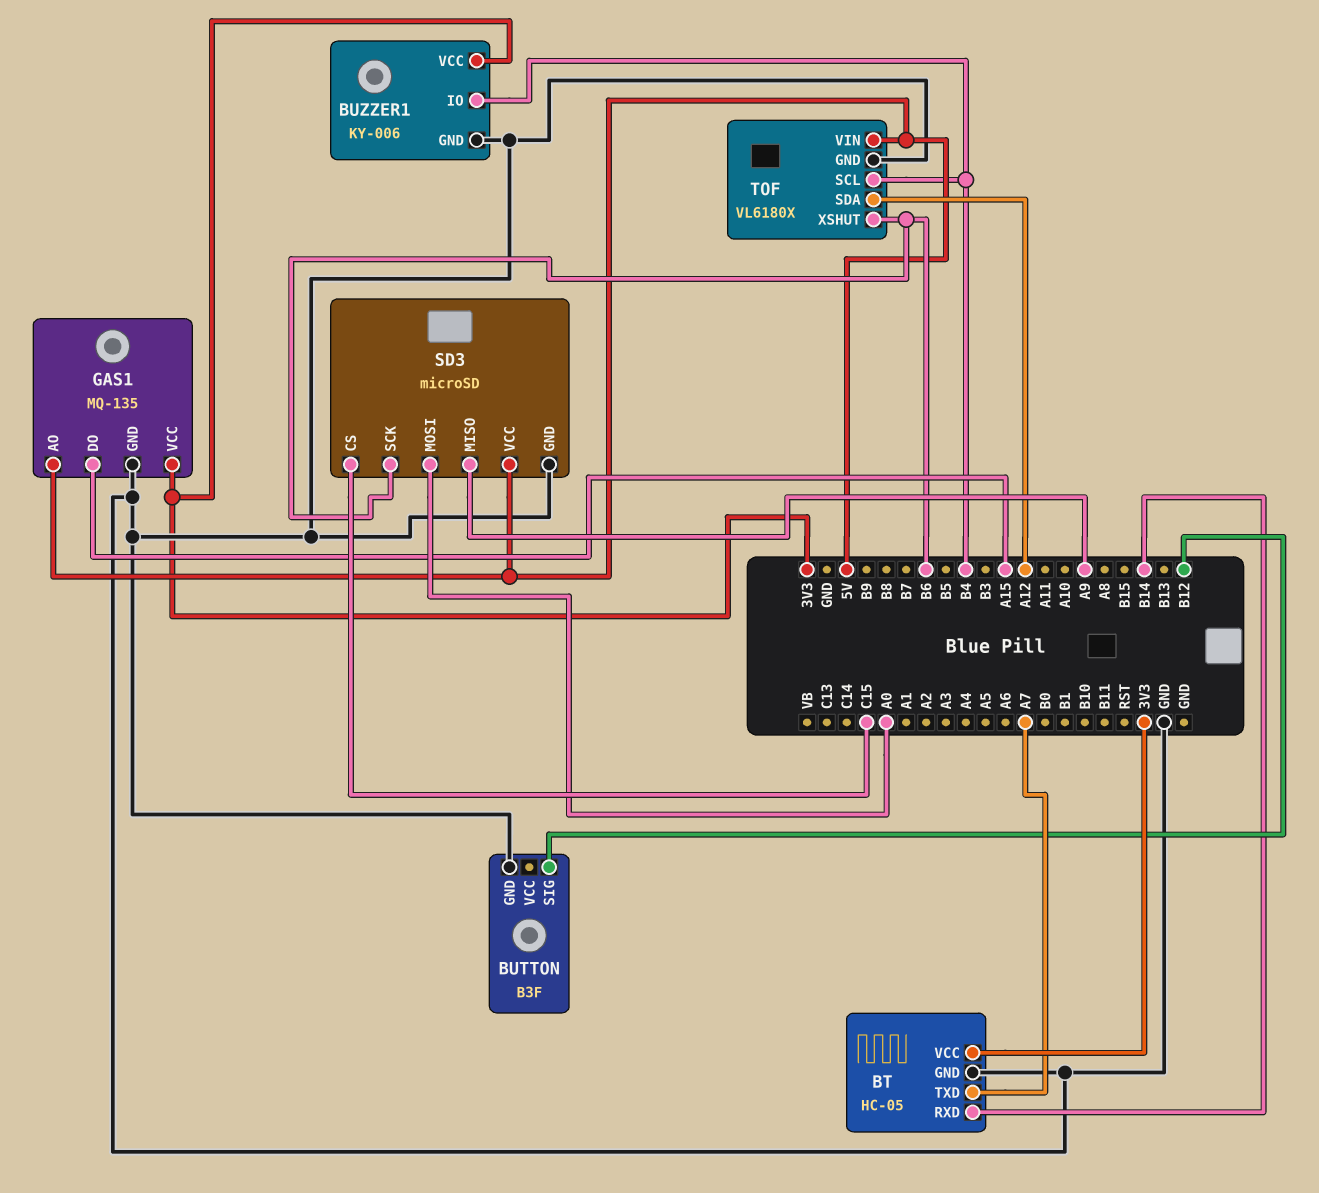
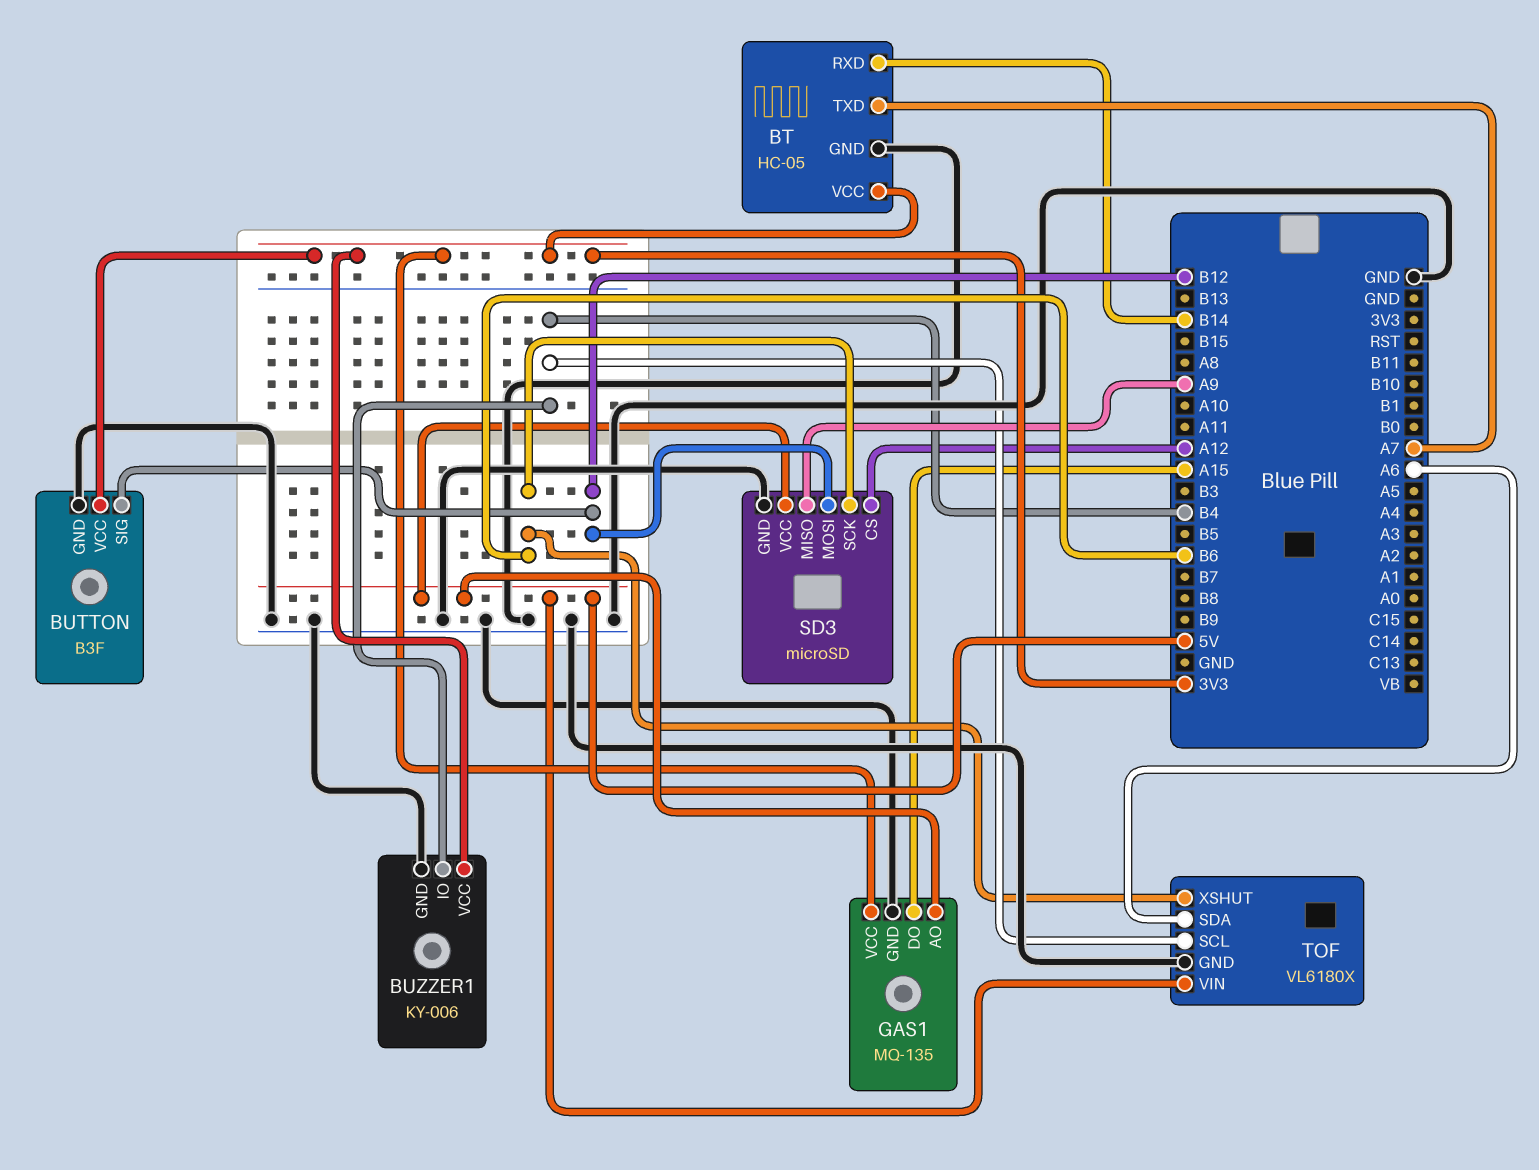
BUTTON pin VCC: none -> 3V3
SD3 pin CS: C15 -> A12
SD3 pin MOSI: A0 -> B12
TOF pin SDA: A12 -> A6

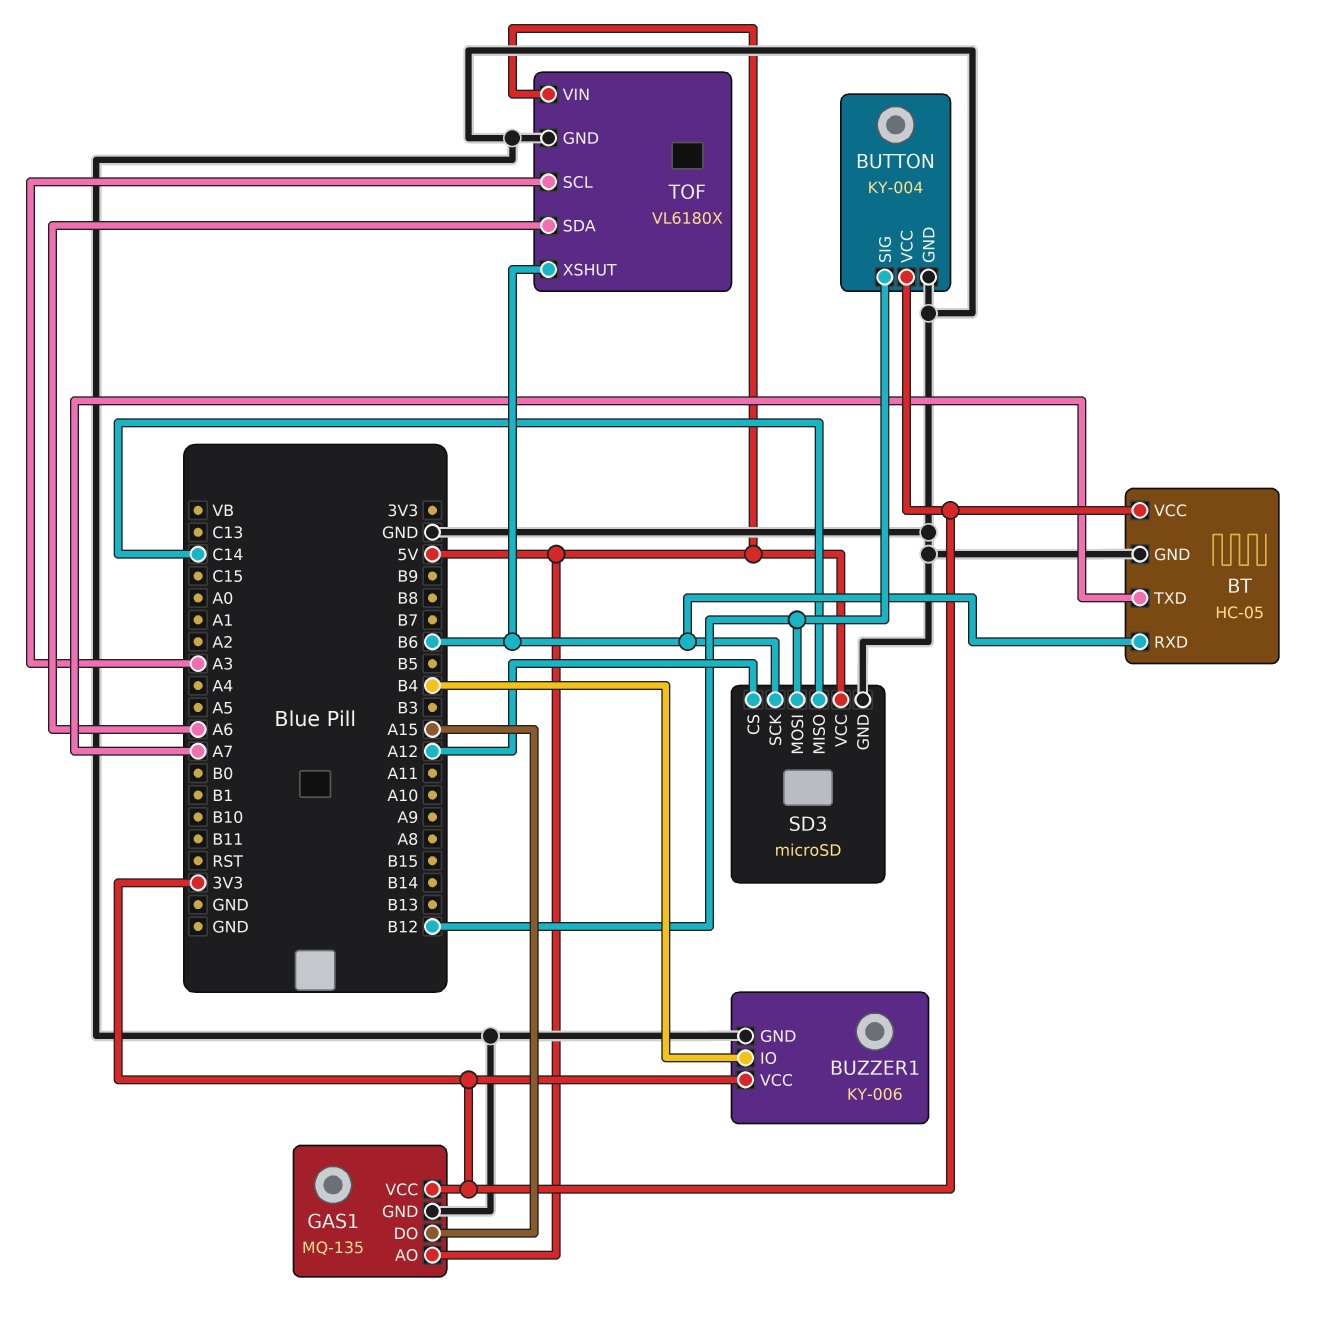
BT pin RXD: B14 -> B6
BUTTON: B3F -> KY-004
SD3 pin MISO: A9 -> C14
TOF pin SCL: B4 -> A3

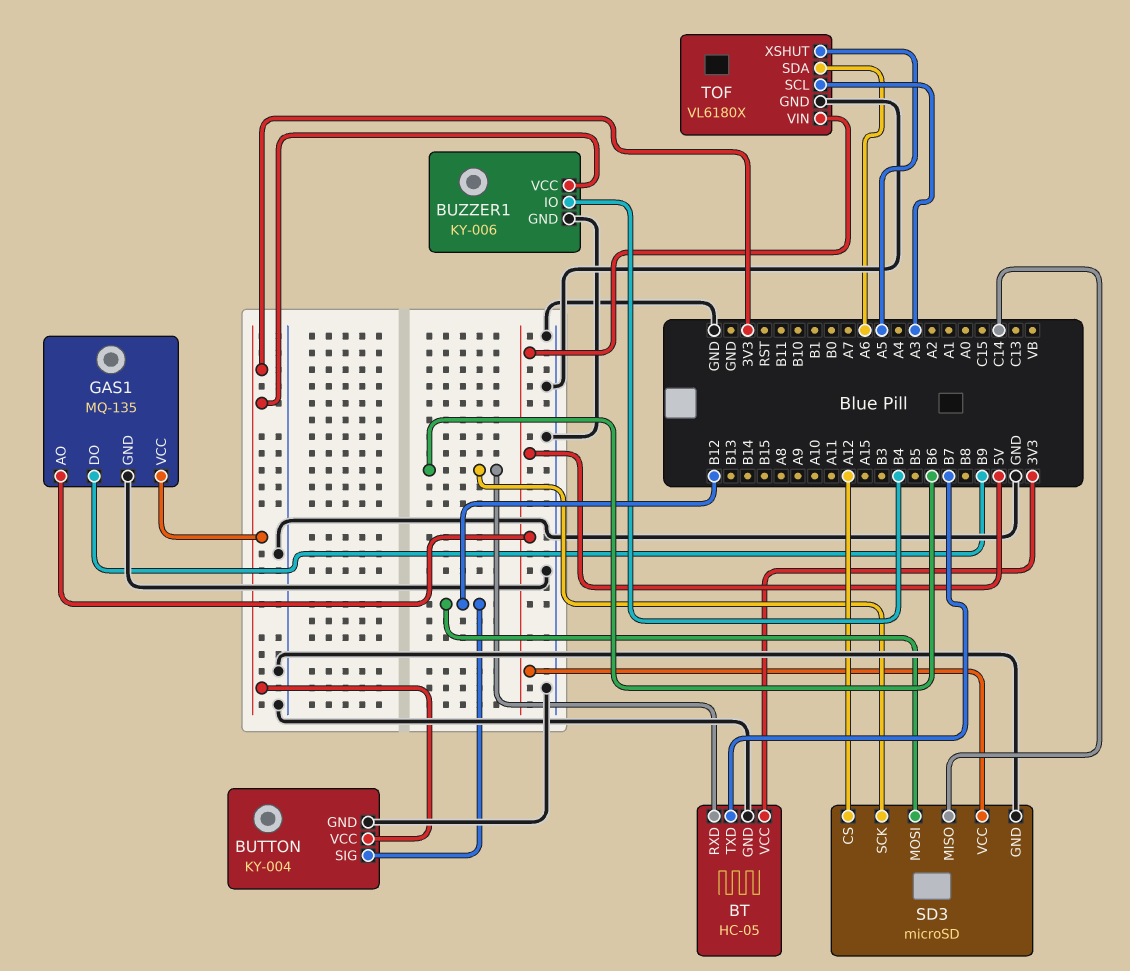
BT pin TXD: A7 -> B7
GAS1 pin DO: A15 -> B9
TOF pin XSHUT: B6 -> A5

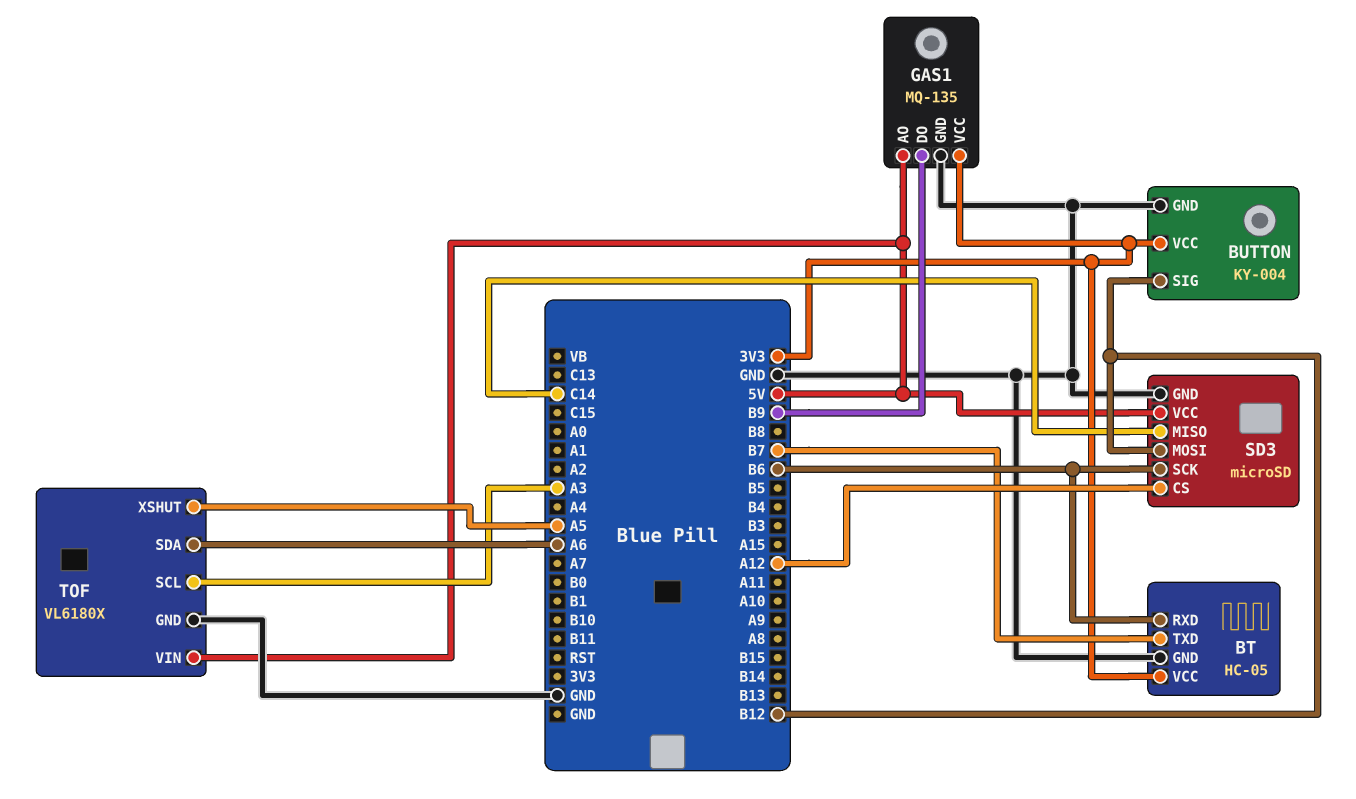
BUZZER1: KY-006 -> none
BUZZER1 pin GND: GND -> none
BUZZER1 pin IO: B4 -> none
BUZZER1 pin VCC: 3V3 -> none

